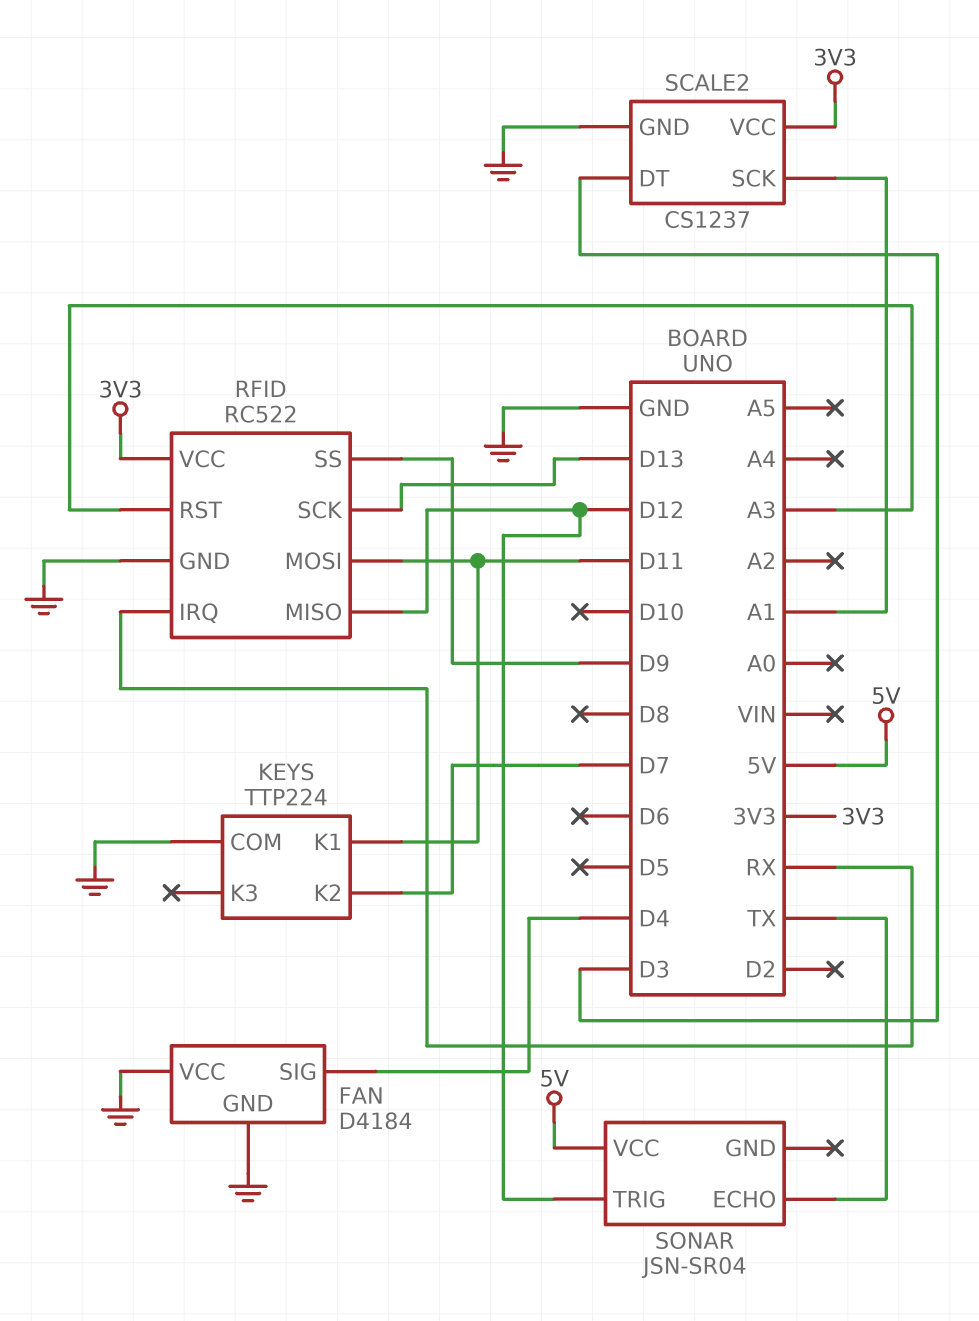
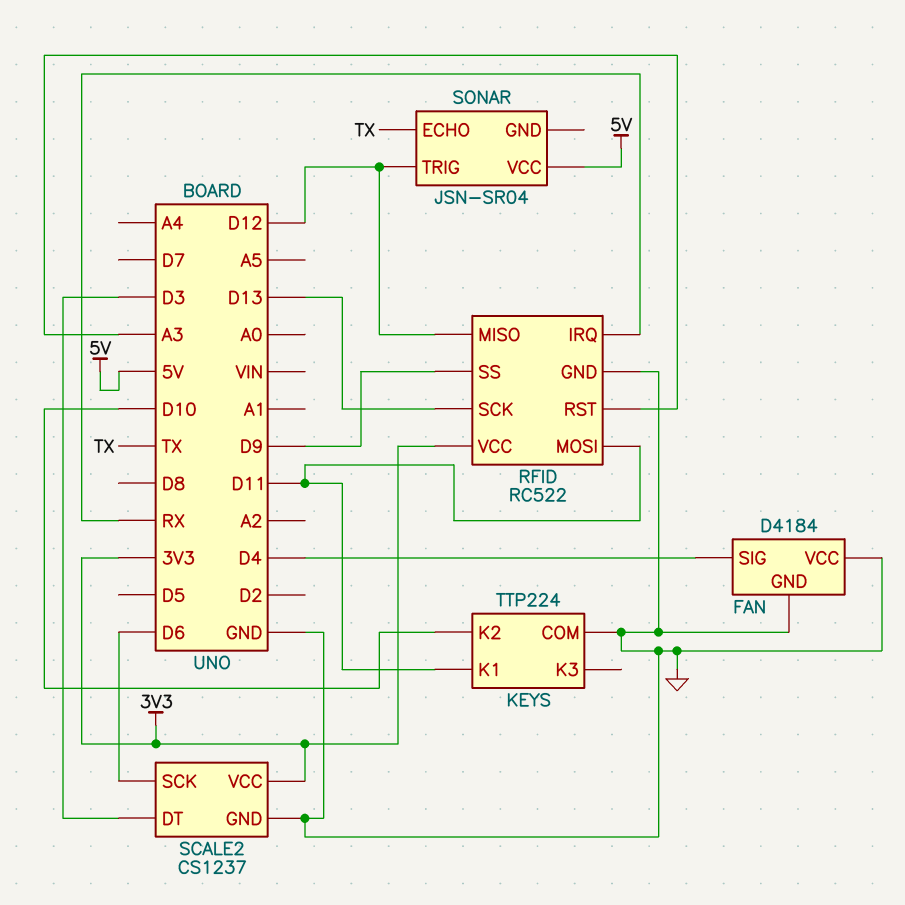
KEYS pin K2: D7 -> D10
SCALE2 pin SCK: A1 -> D6

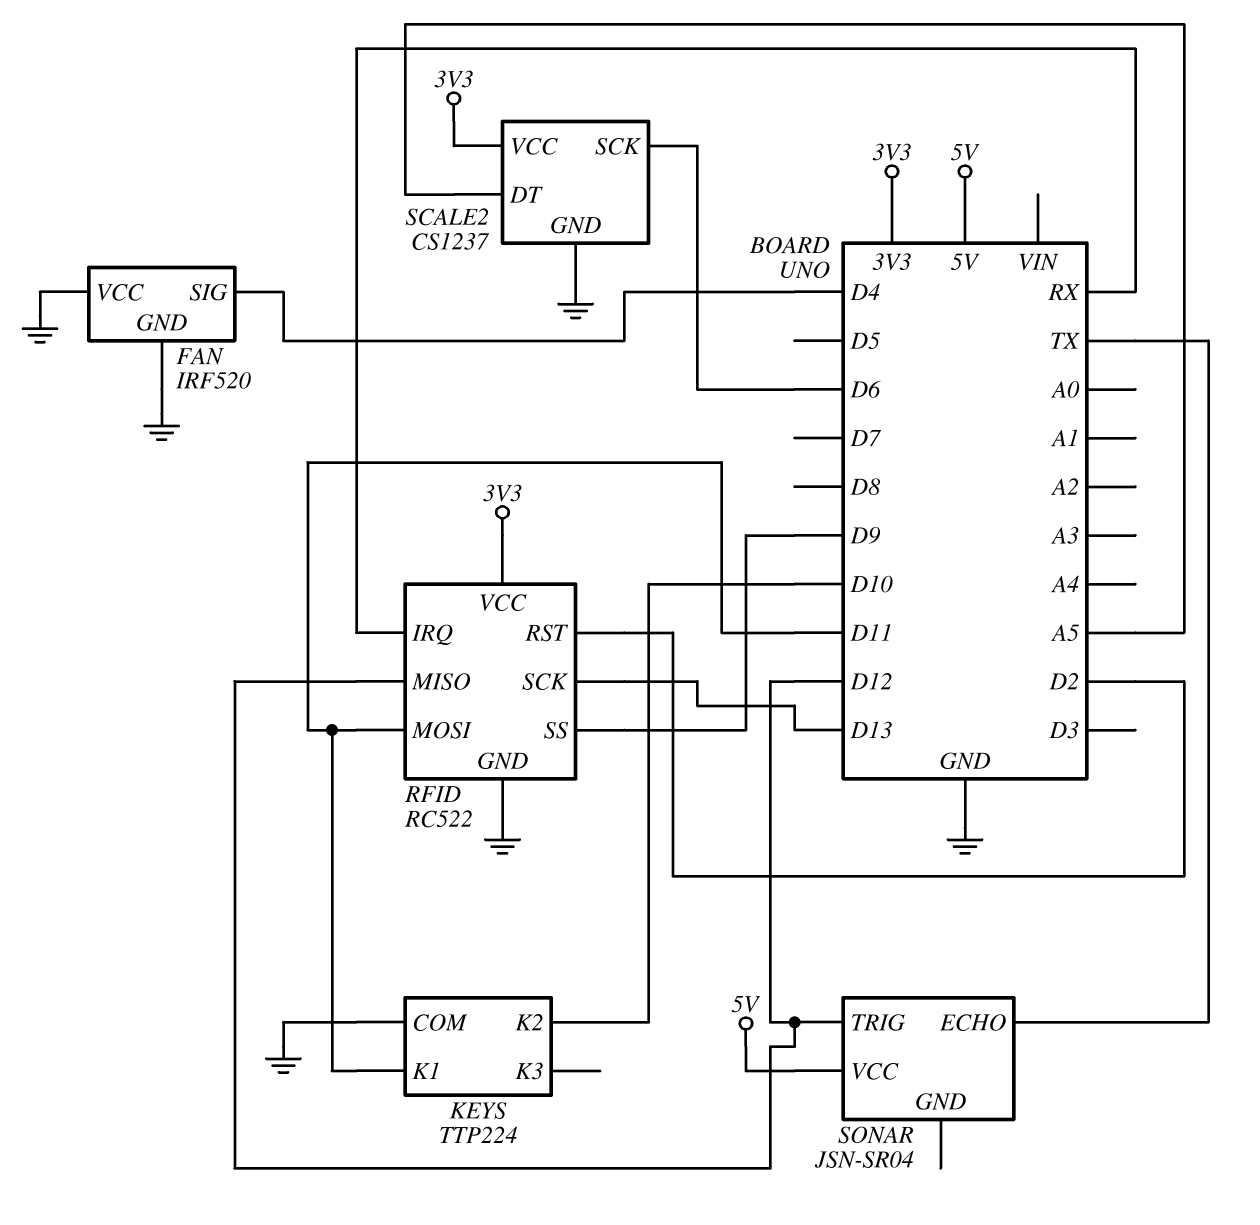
FAN: D4184 -> IRF520
RFID pin RST: A3 -> D2
SCALE2 pin DT: D3 -> A5

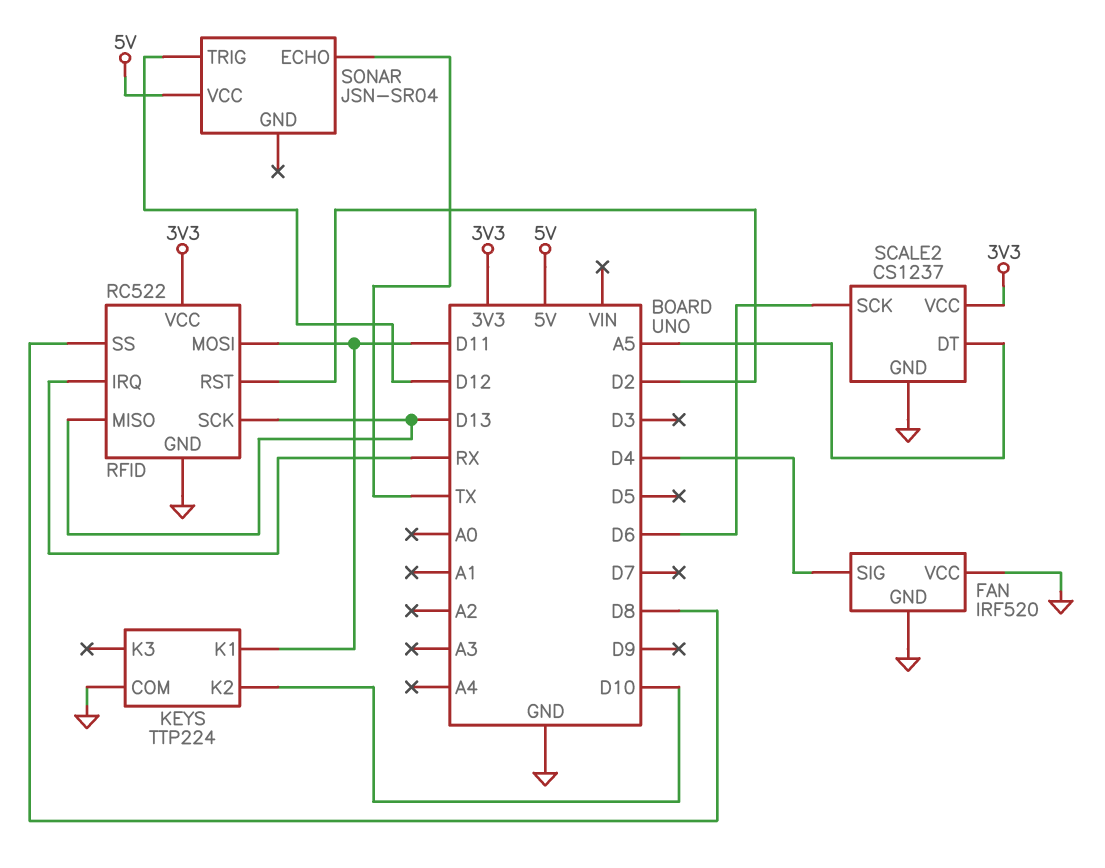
RFID pin MISO: D12 -> D13
RFID pin SS: D9 -> D8

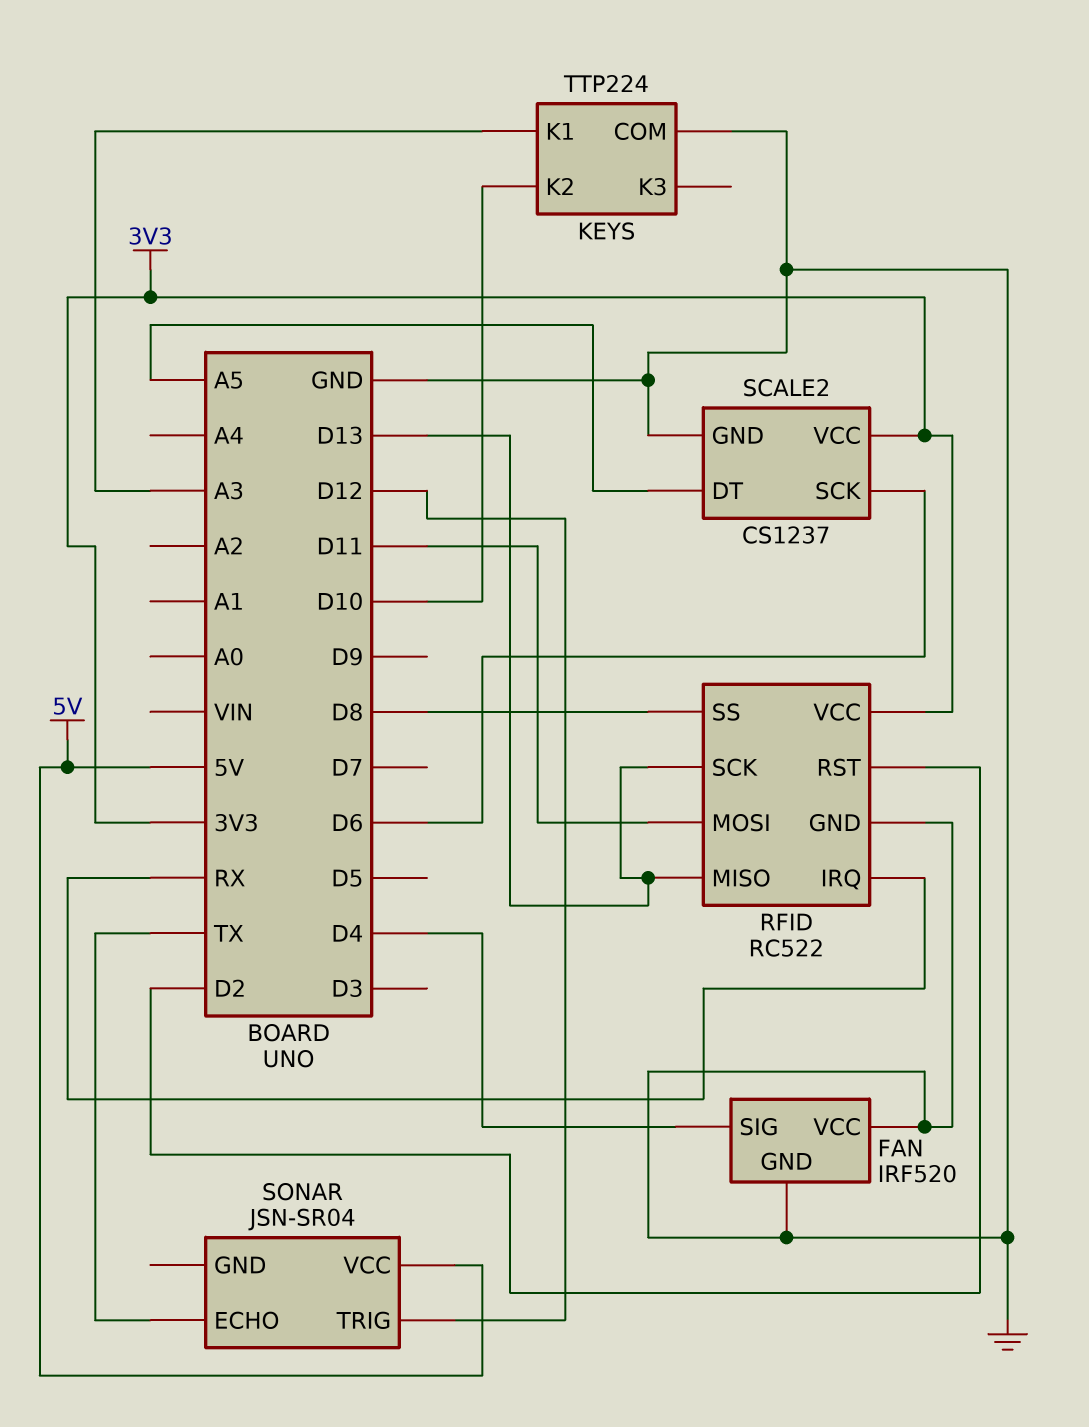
KEYS pin K1: D11 -> A3

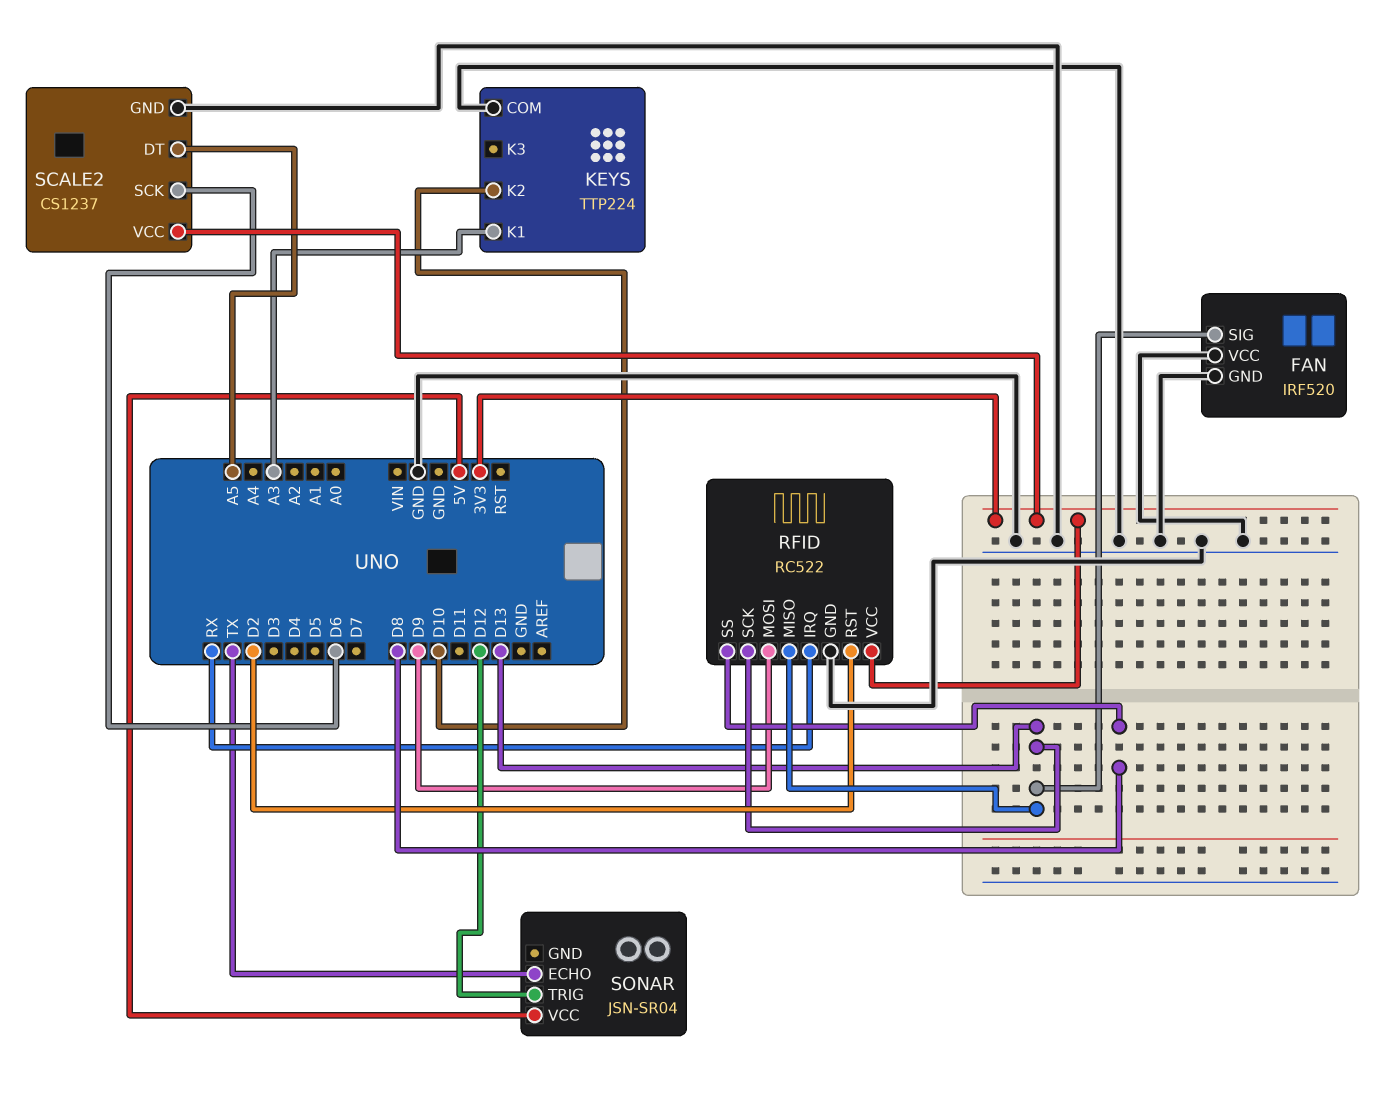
FAN pin SIG: D4 -> D13
RFID pin MOSI: D11 -> D9

